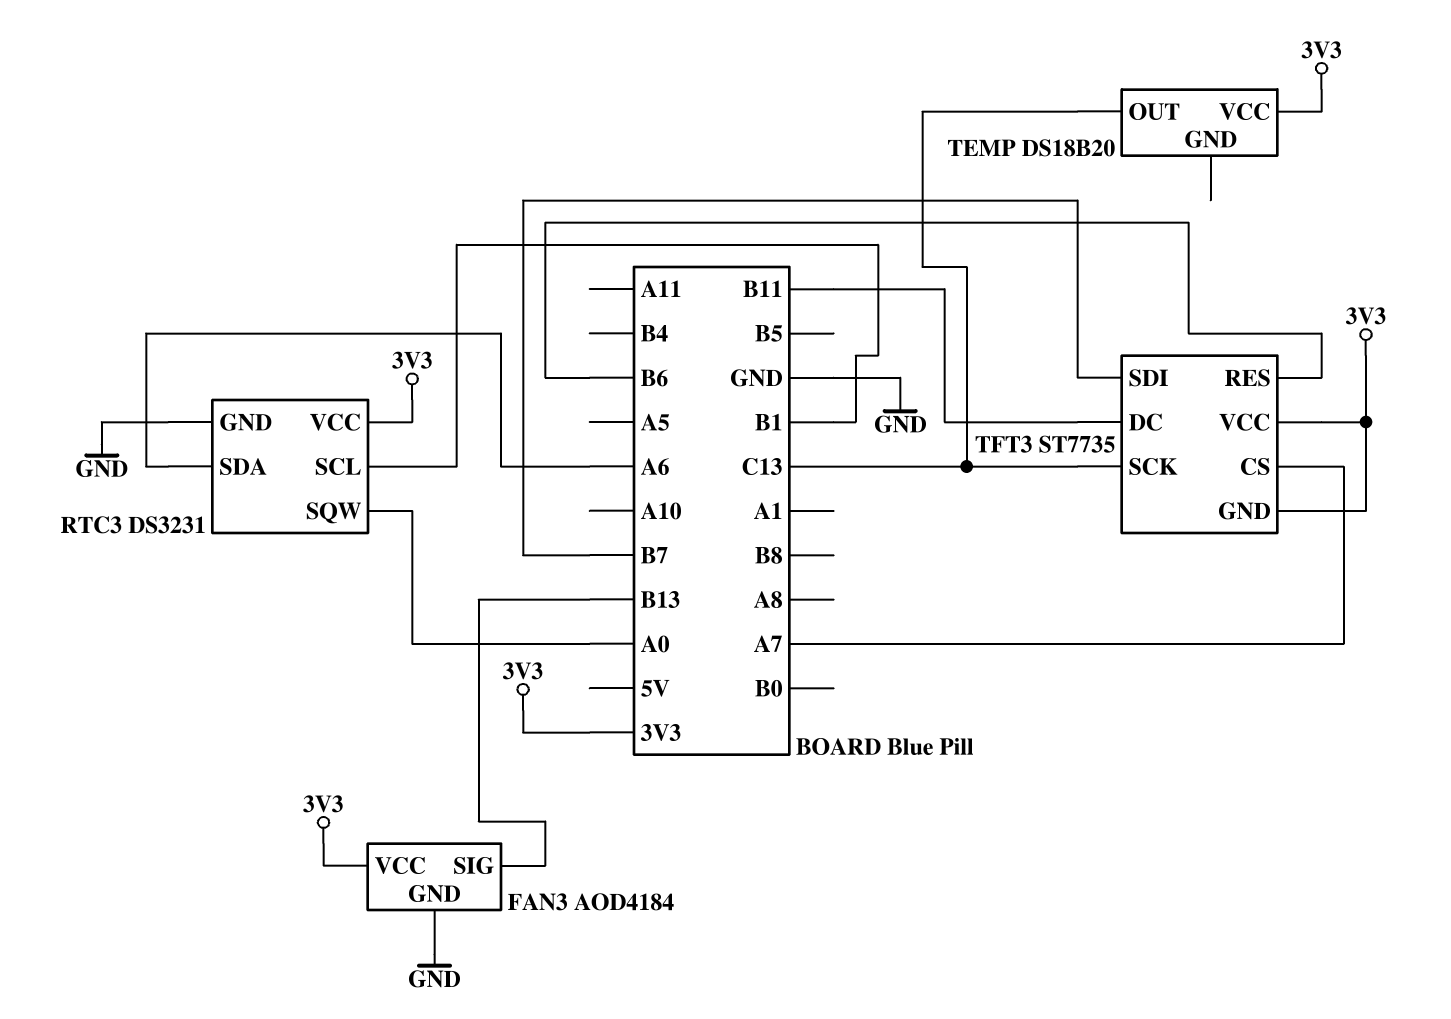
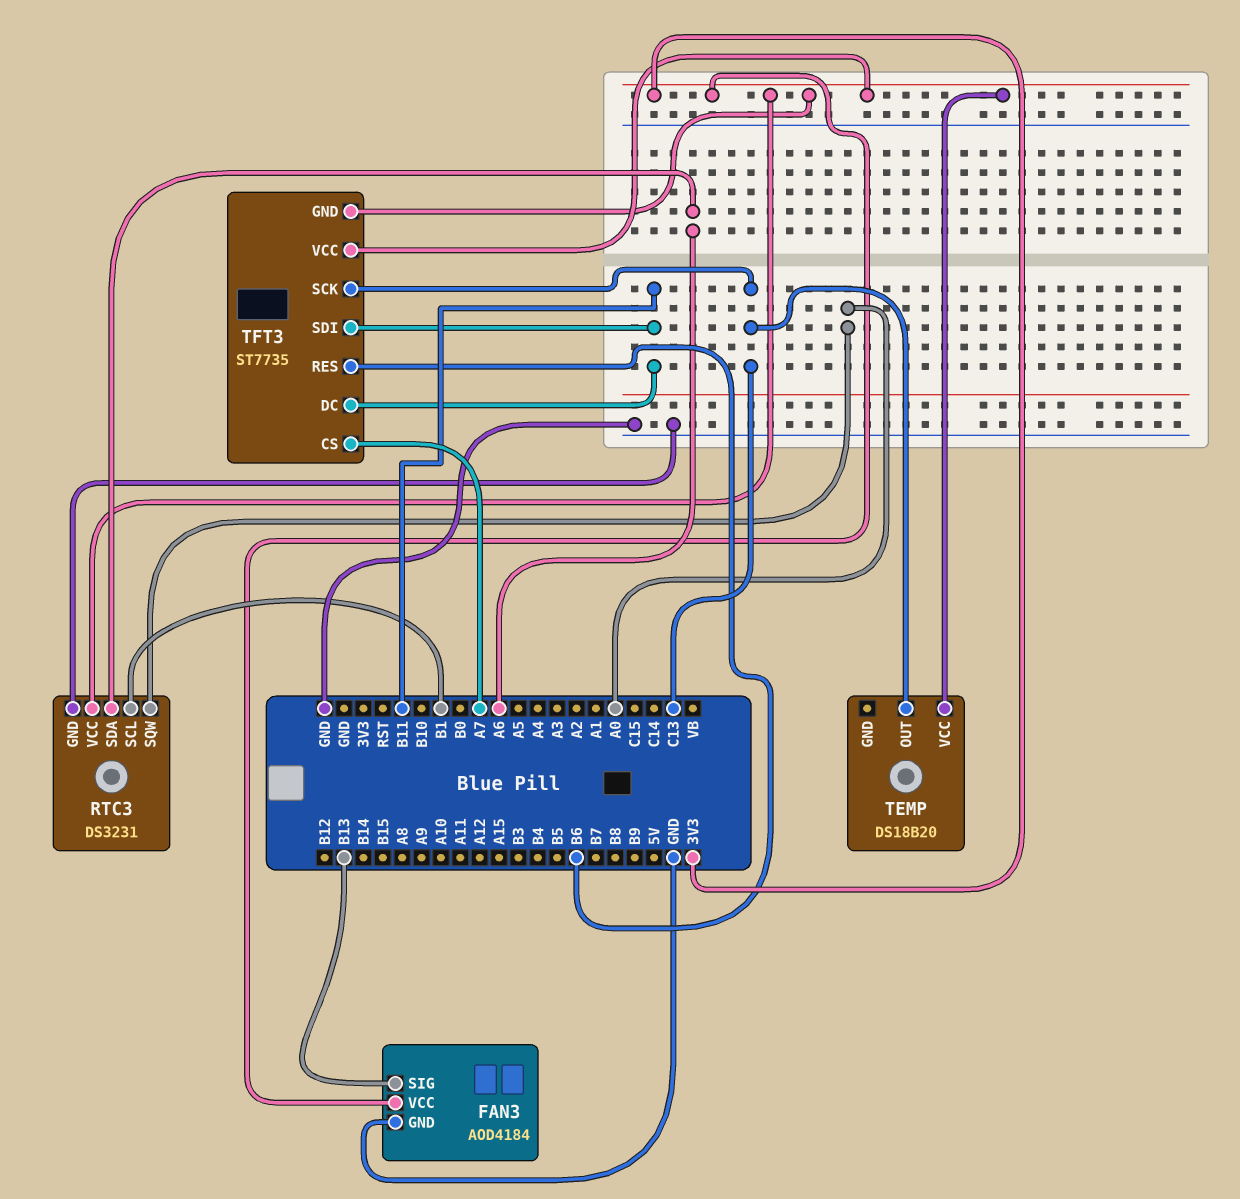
TFT3 pin SDI: B7 -> B11

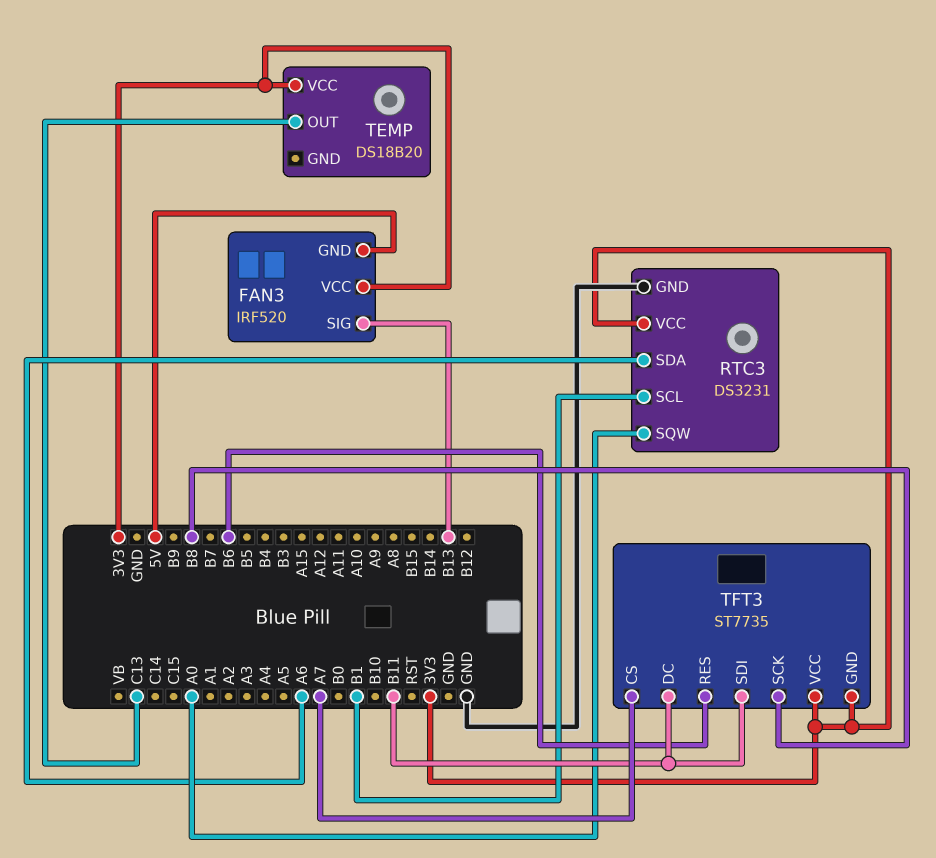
FAN3: AOD4184 -> IRF520
FAN3 pin GND: GND -> 5V
TFT3 pin SCK: C13 -> B8

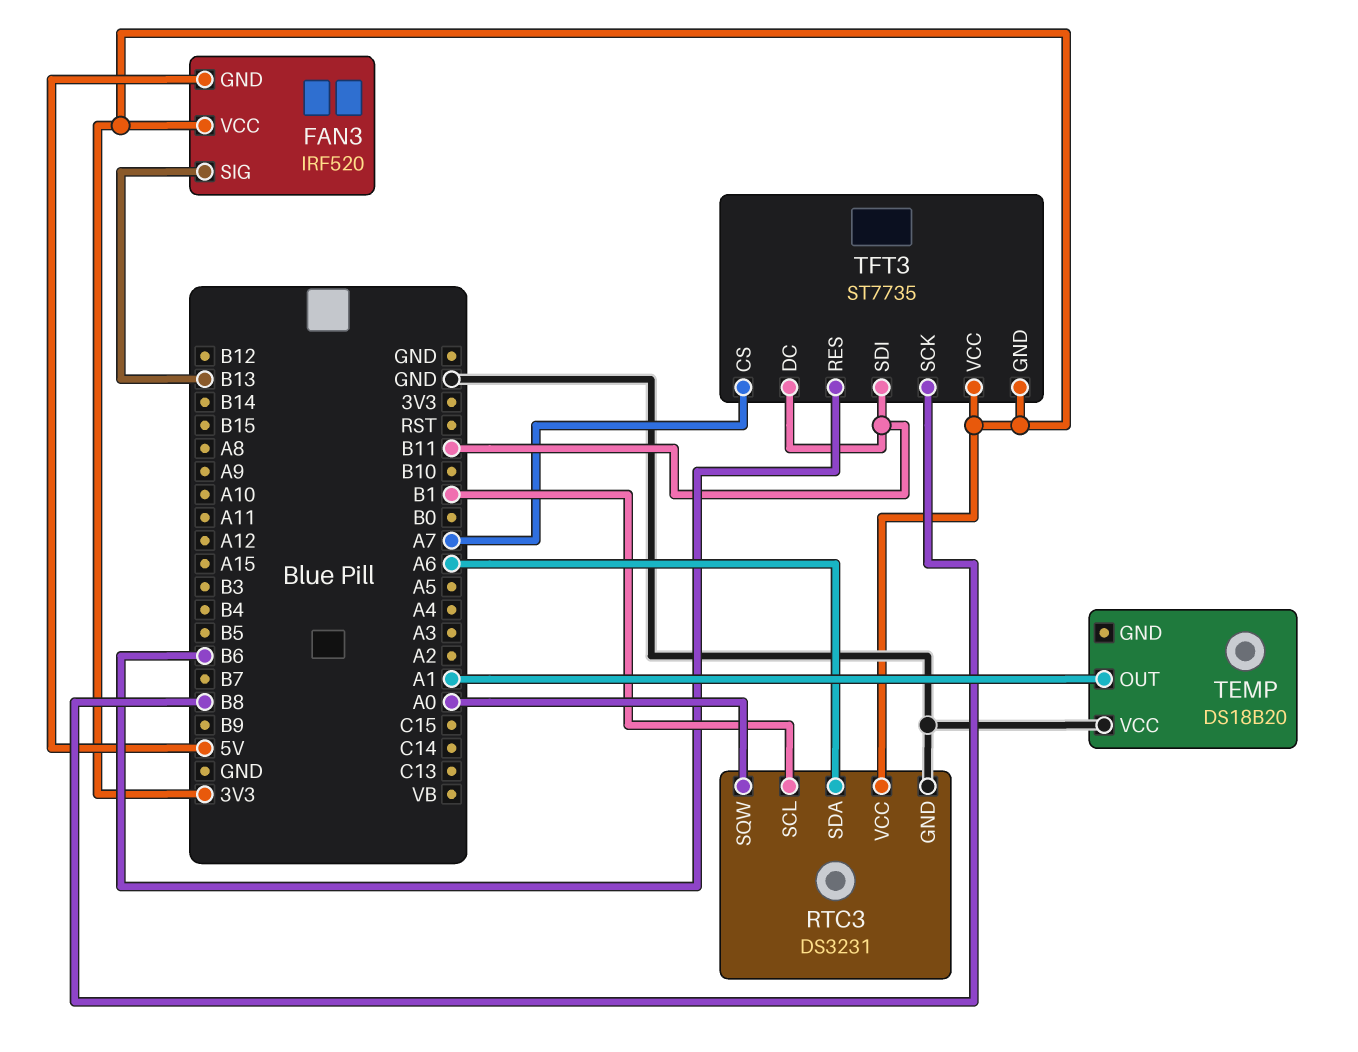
TEMP pin OUT: C13 -> A1
TEMP pin VCC: 3V3 -> GND

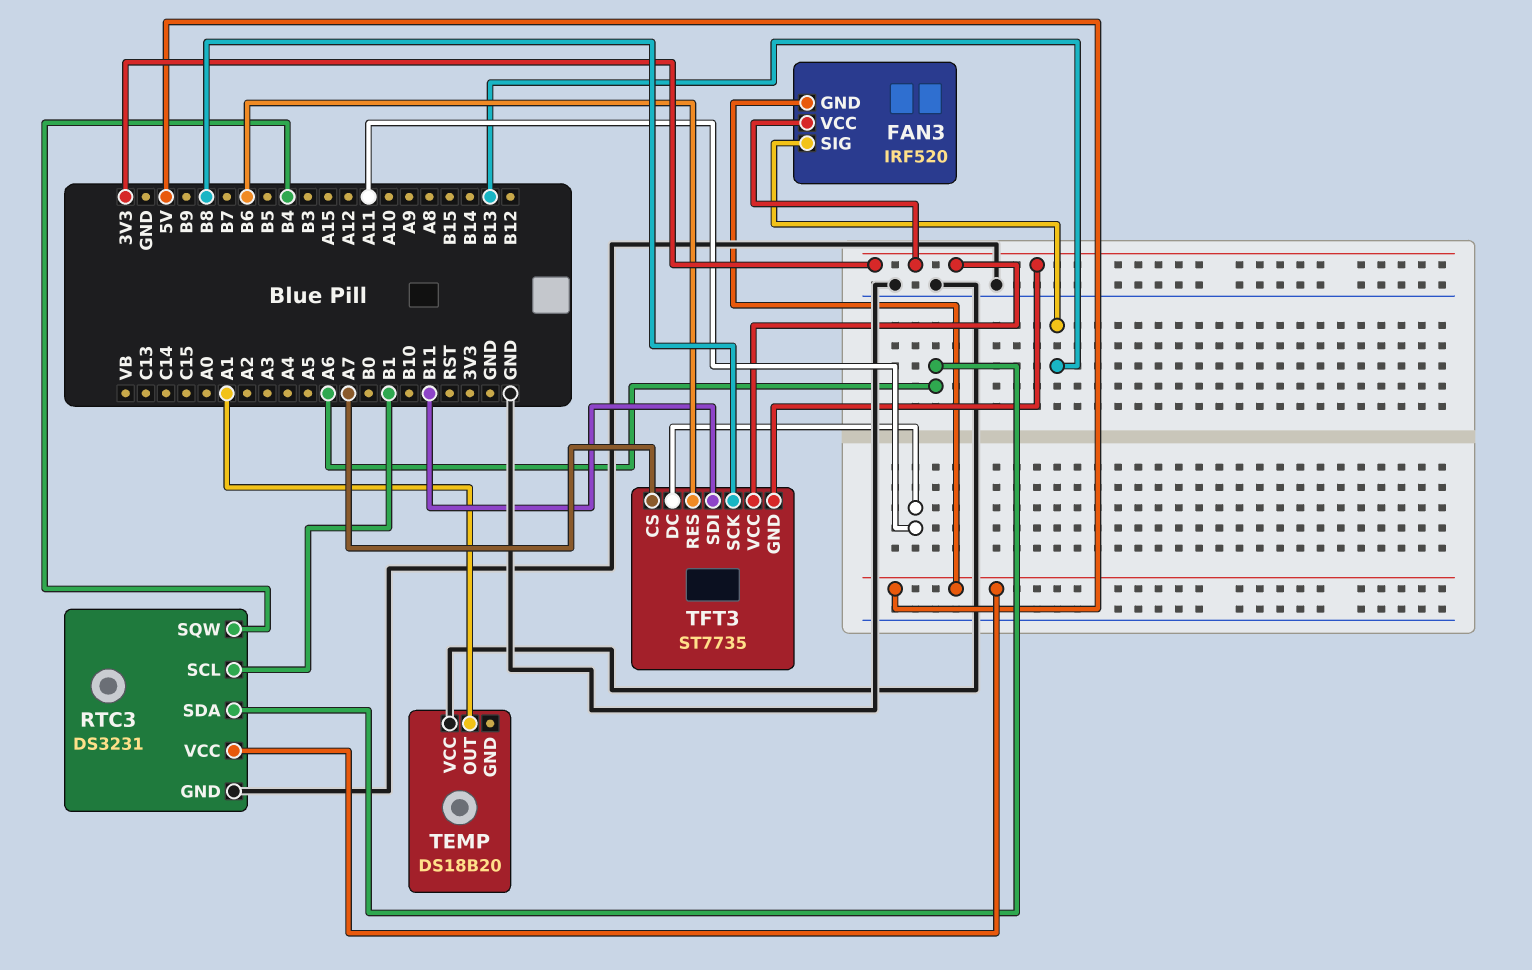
RTC3 pin SQW: A0 -> B4
RTC3 pin VCC: 3V3 -> 5V
TFT3 pin DC: B11 -> A11

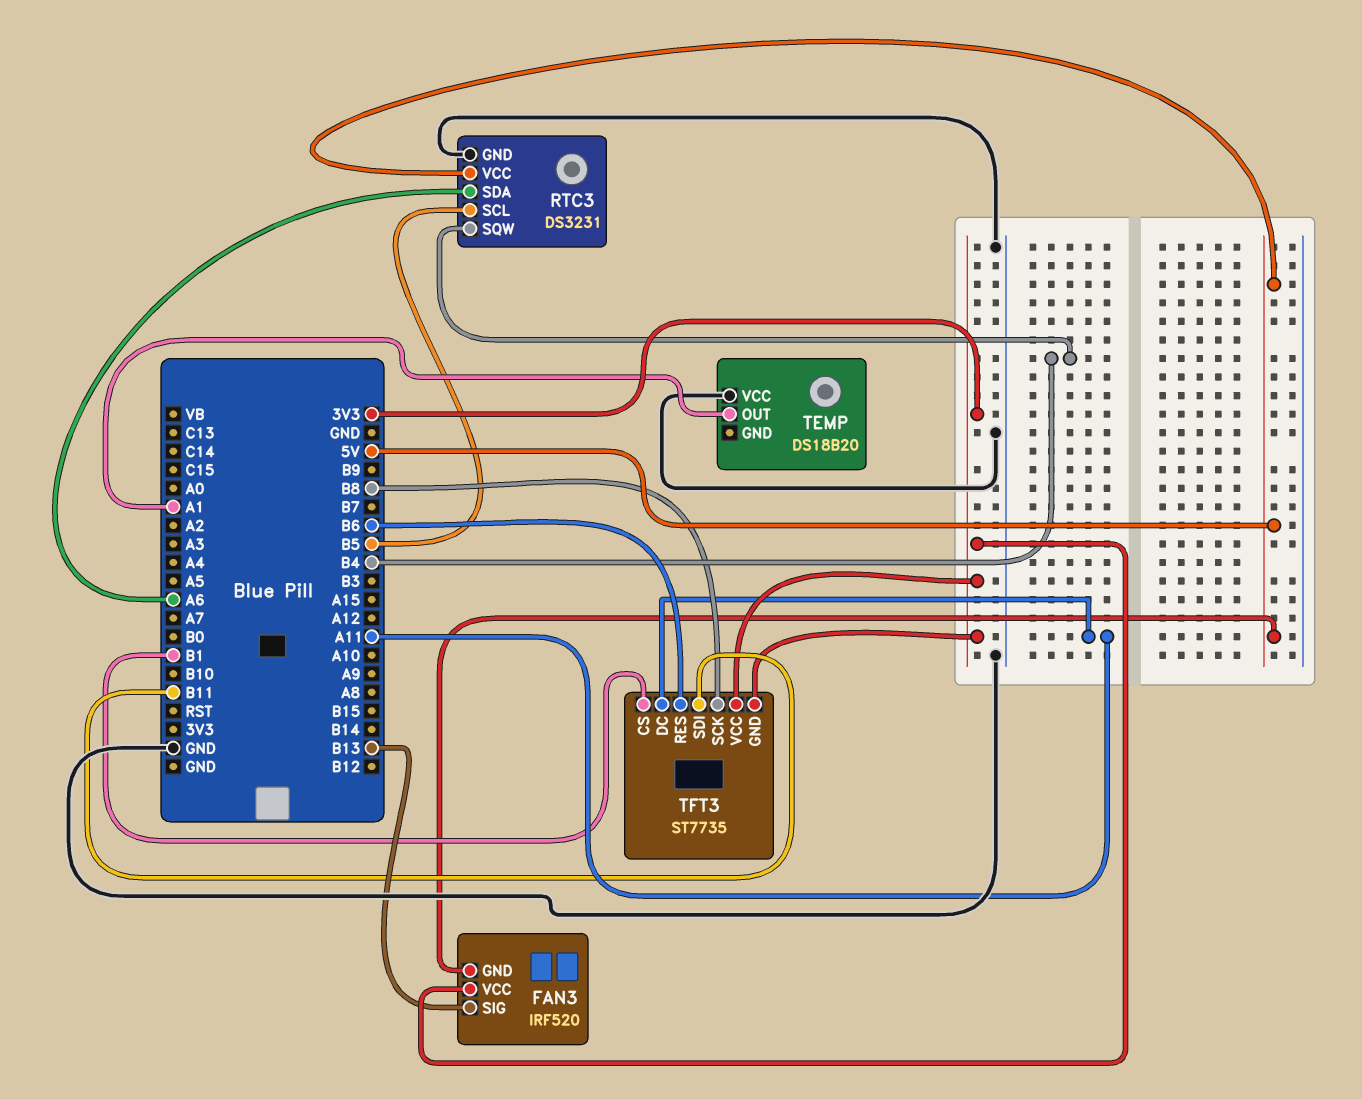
RTC3 pin SCL: B1 -> B5
TFT3 pin CS: A7 -> B1

